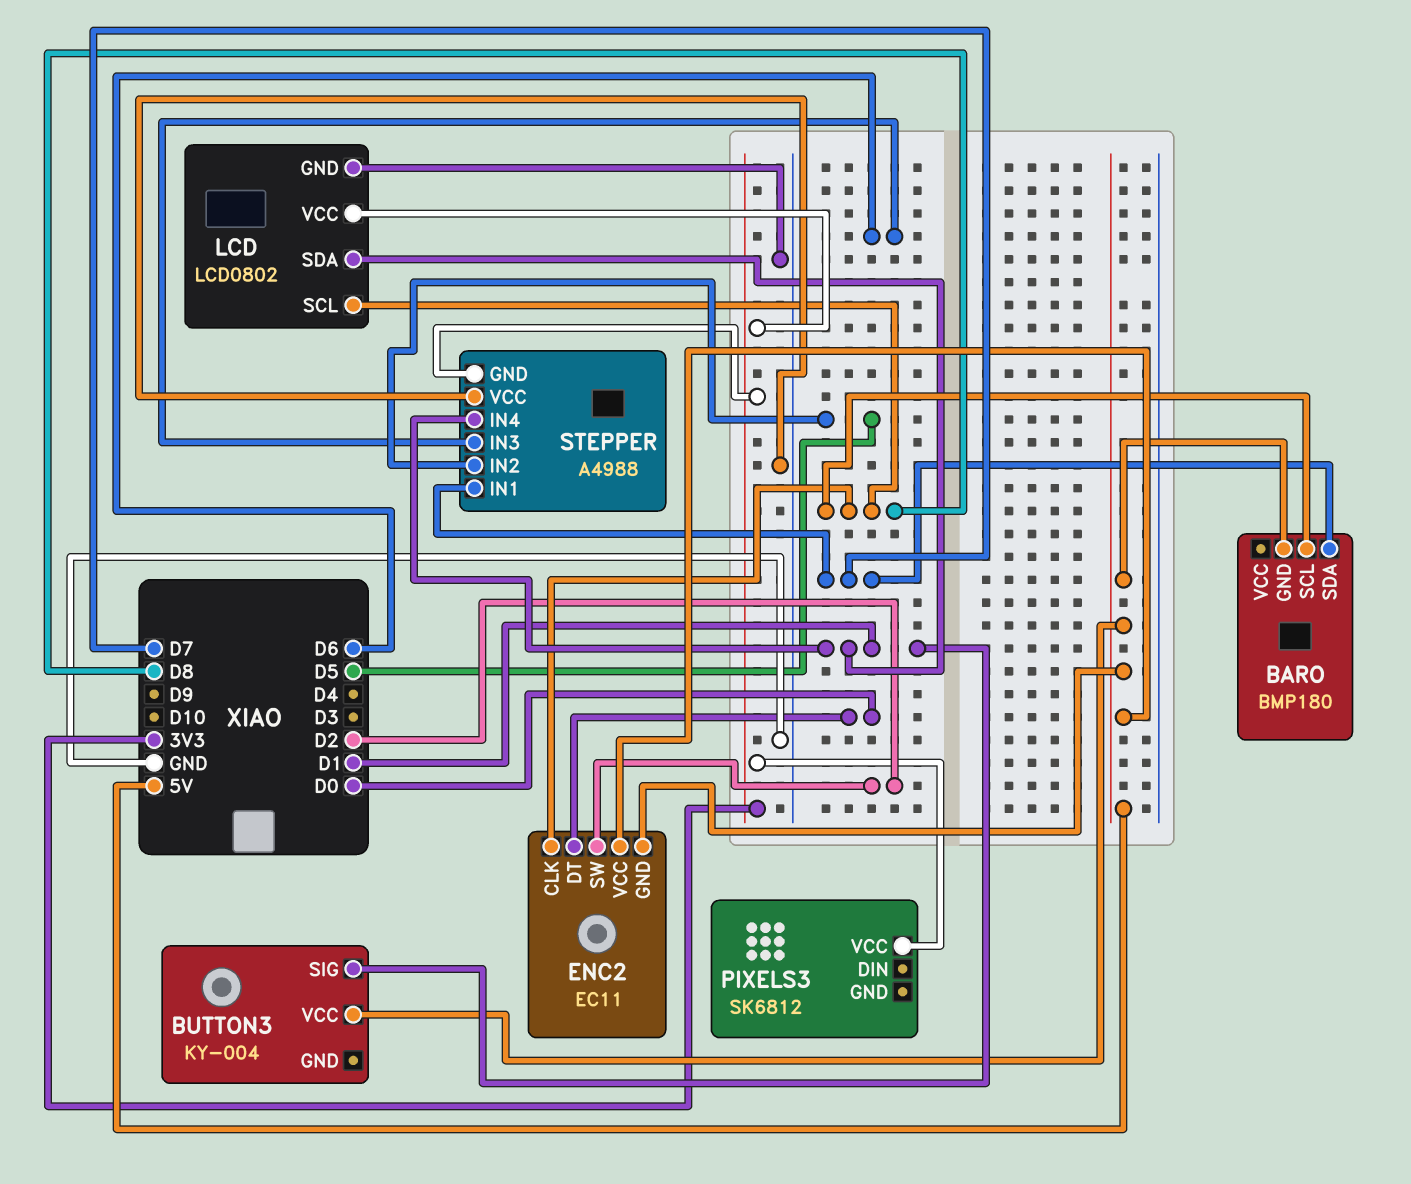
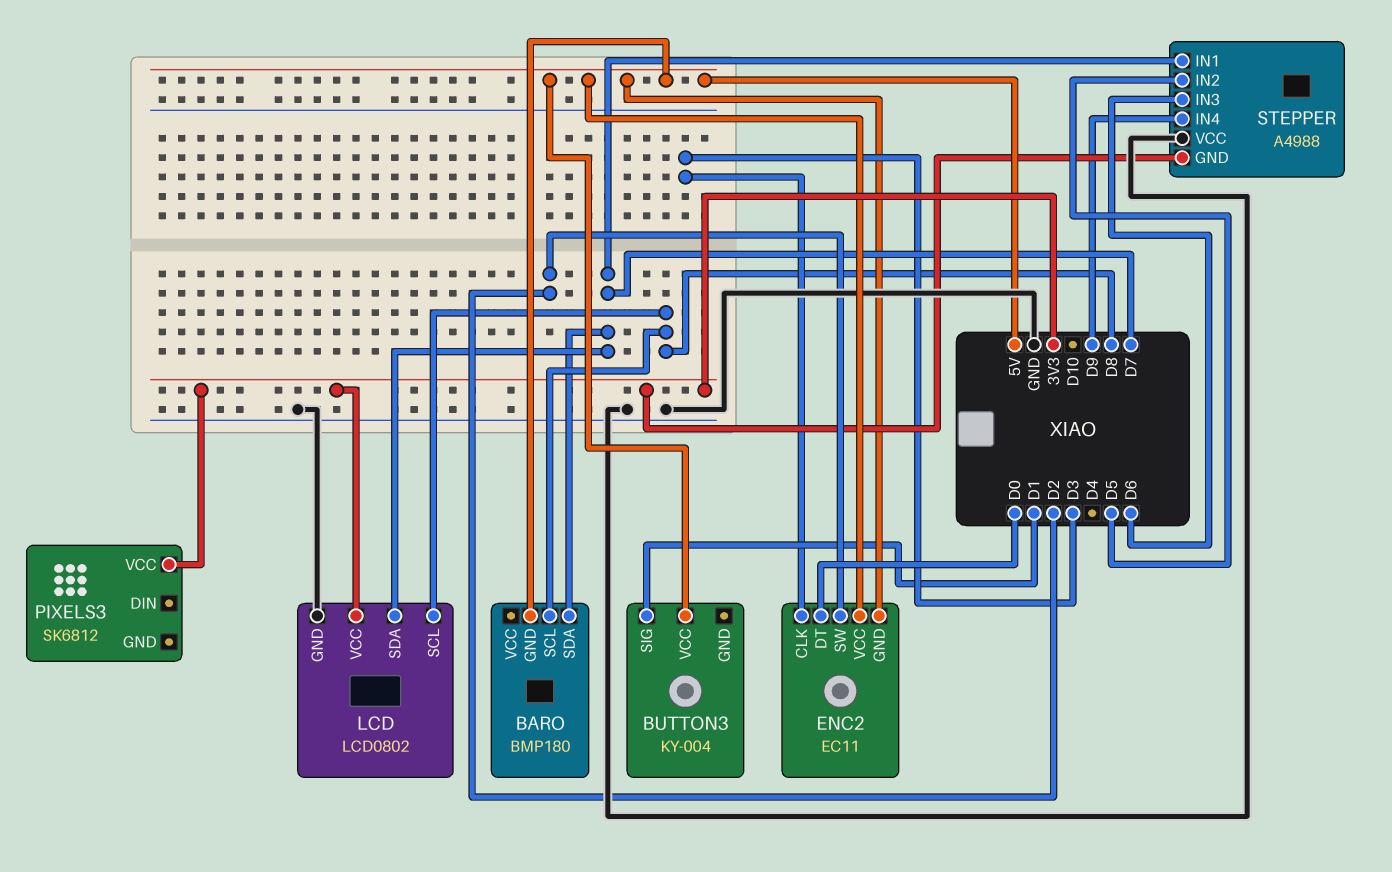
ENC2 pin CLK: D8 -> D3
LCD pin SDA: D1 -> D7
STEPPER pin IN4: D1 -> D9

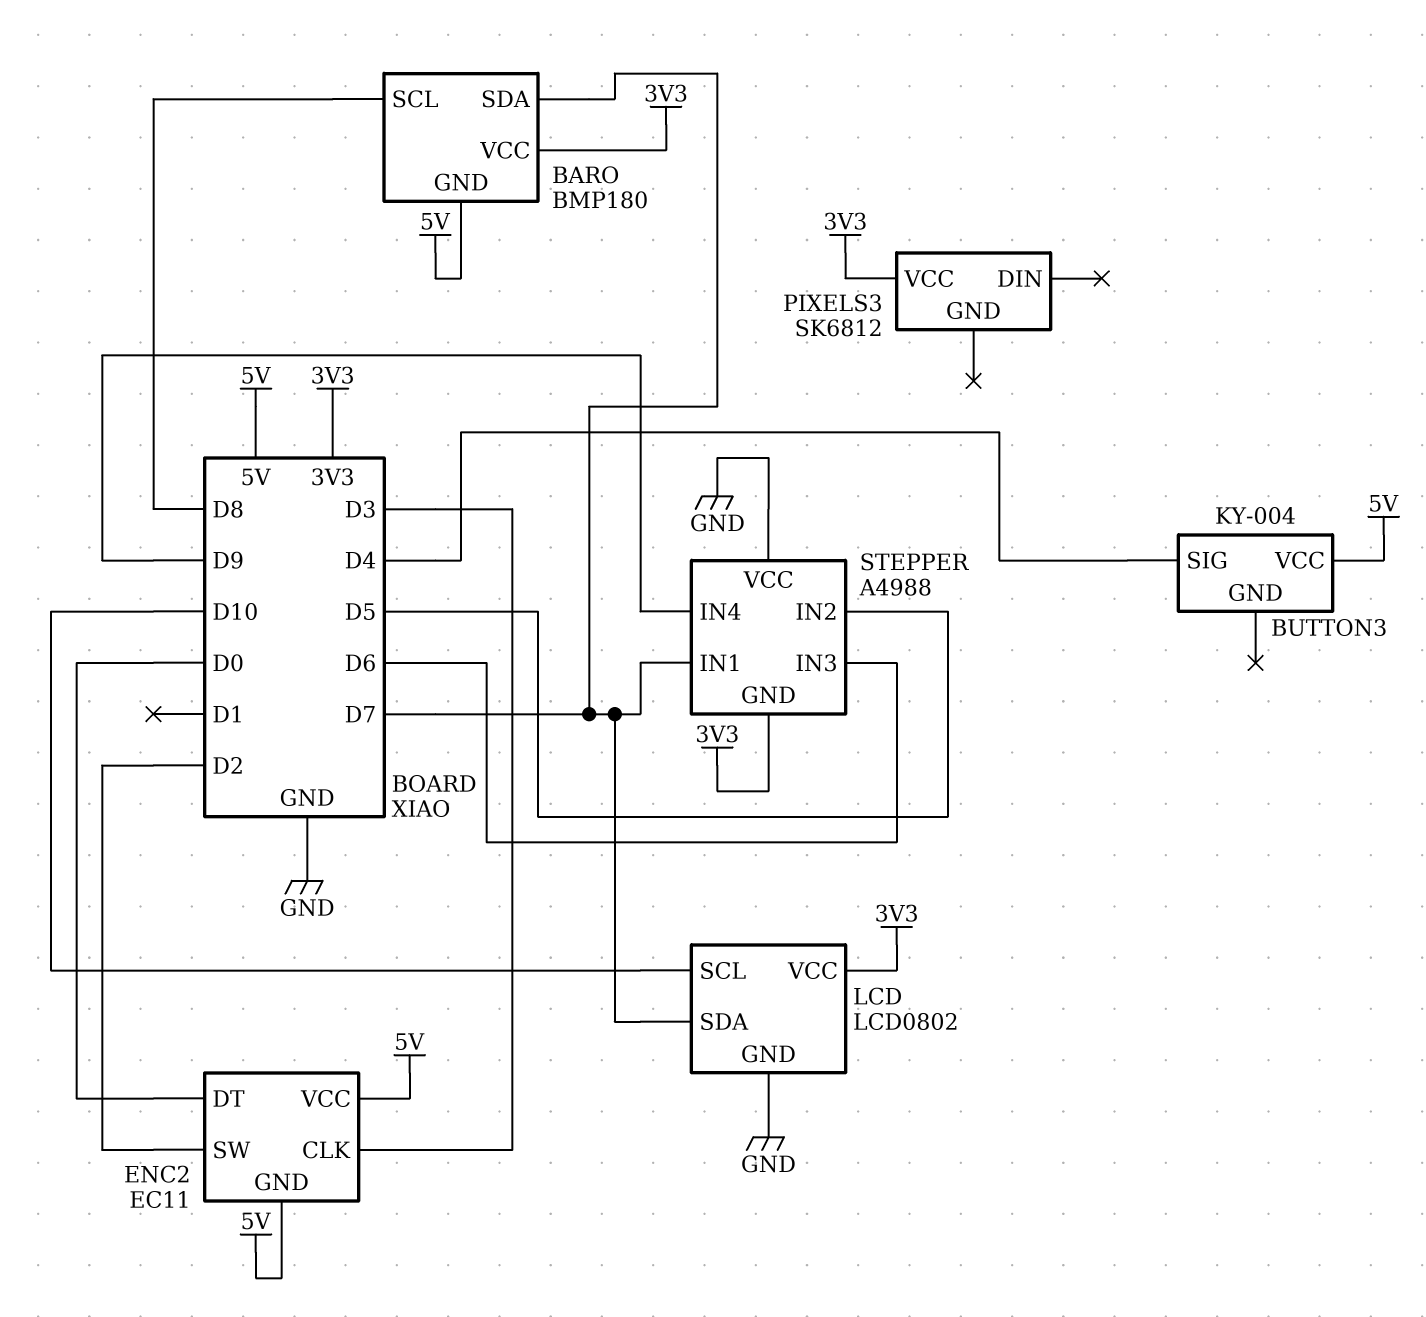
BARO pin VCC: none -> 3V3
BUTTON3 pin SIG: D1 -> D4
LCD pin SCL: D8 -> D10

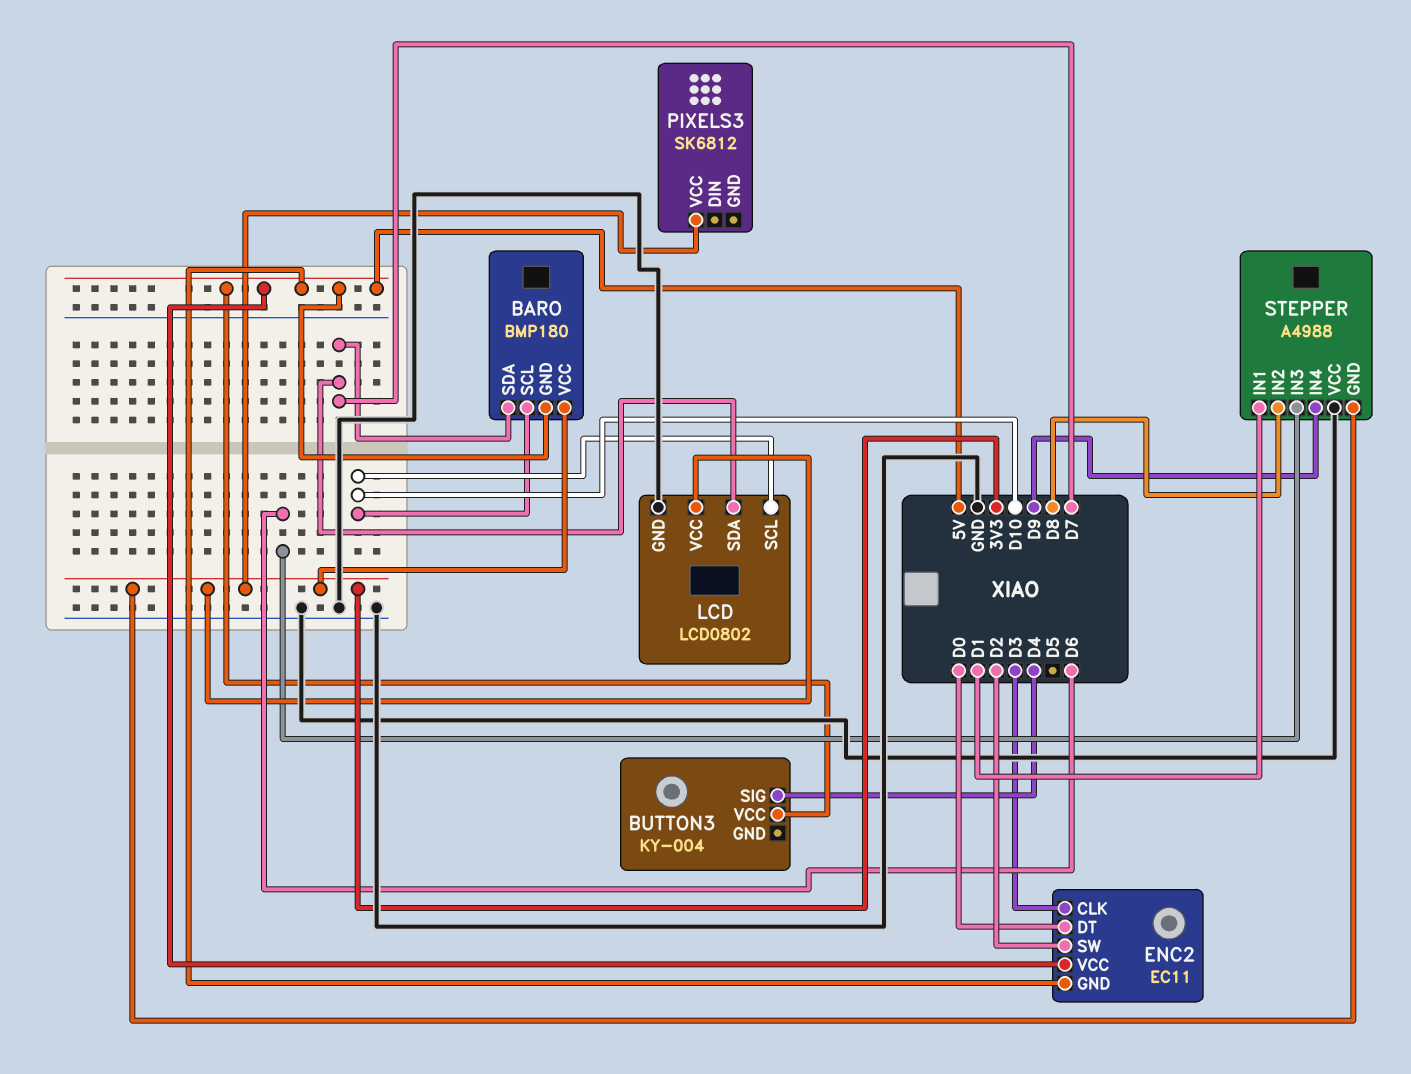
BARO pin SCL: D8 -> D10
STEPPER pin IN1: D7 -> D1
STEPPER pin IN2: D5 -> D8

